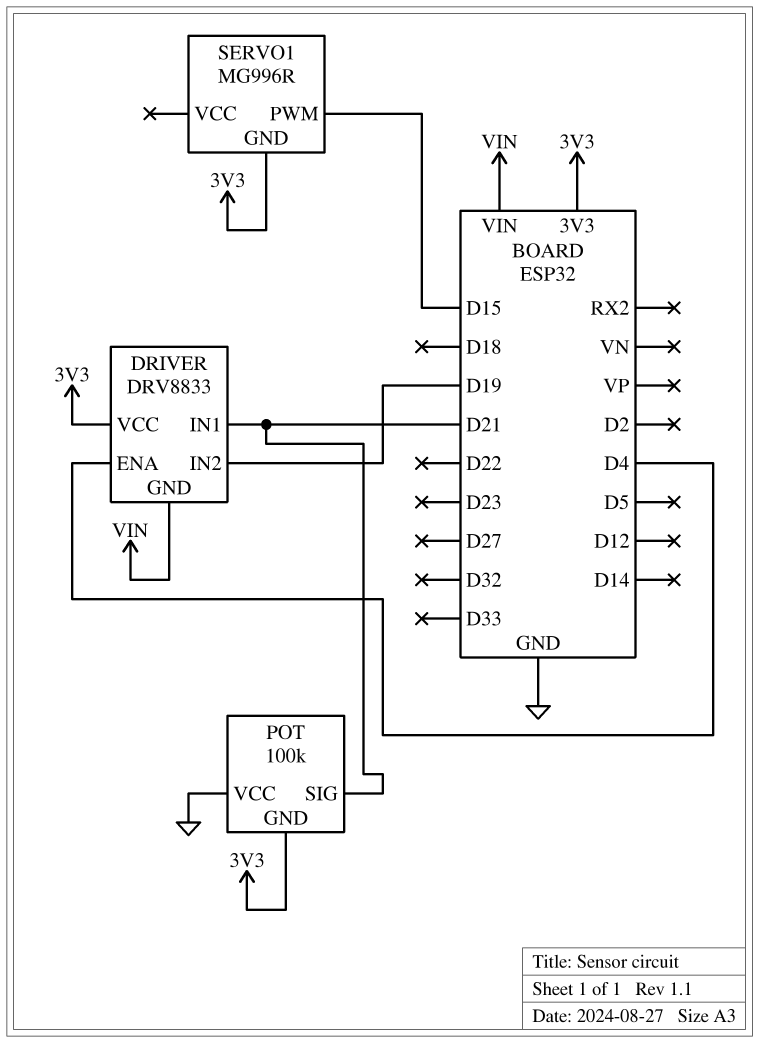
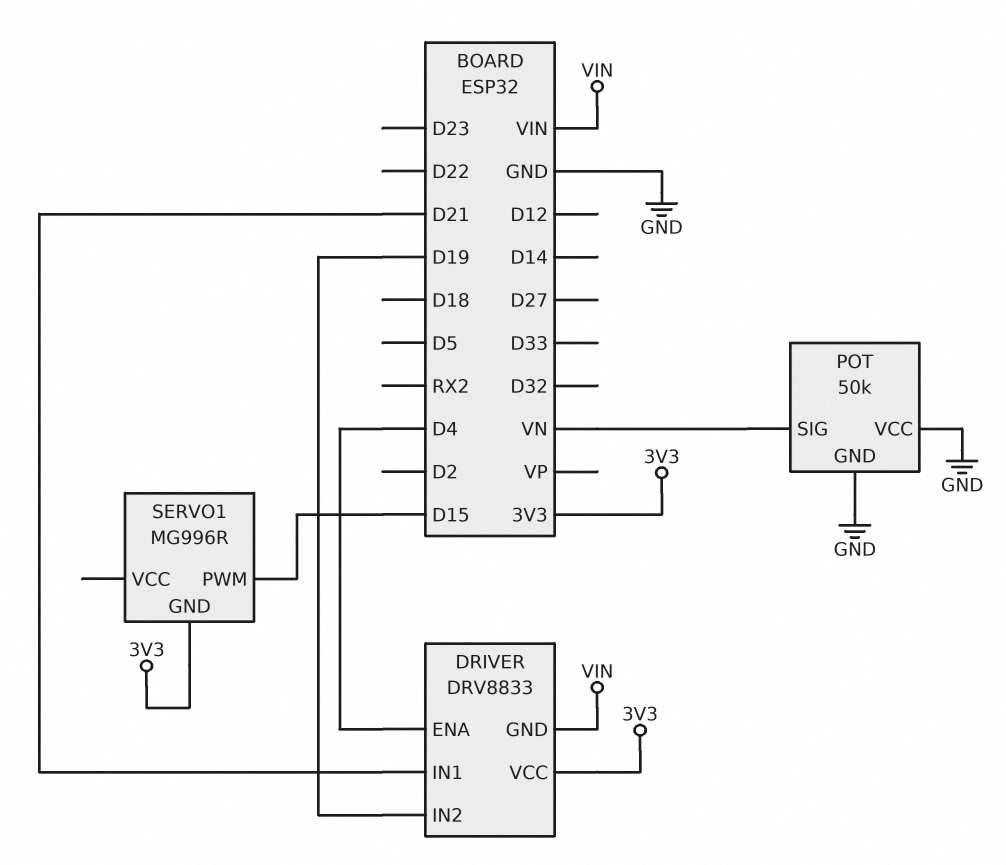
POT: 100k -> 50k
POT pin GND: 3V3 -> GND
POT pin SIG: D21 -> VN

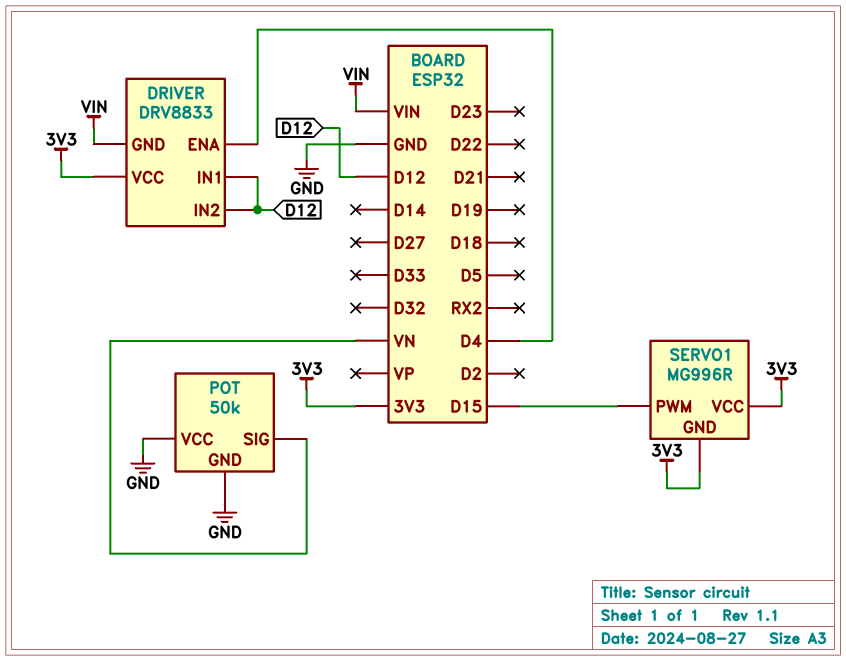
DRIVER pin IN1: D21 -> D12
DRIVER pin IN2: D19 -> D12
SERVO1 pin VCC: none -> 3V3

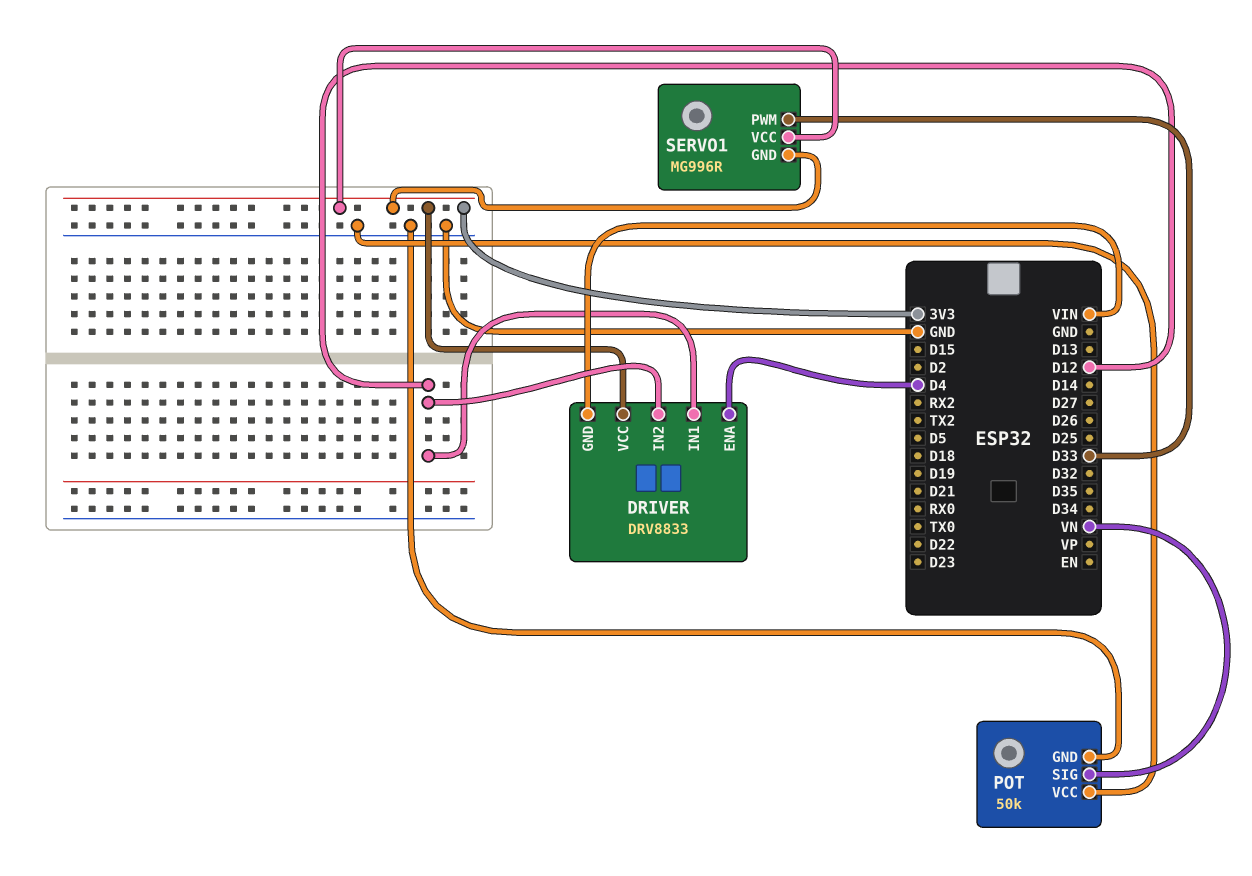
SERVO1 pin PWM: D15 -> D33

